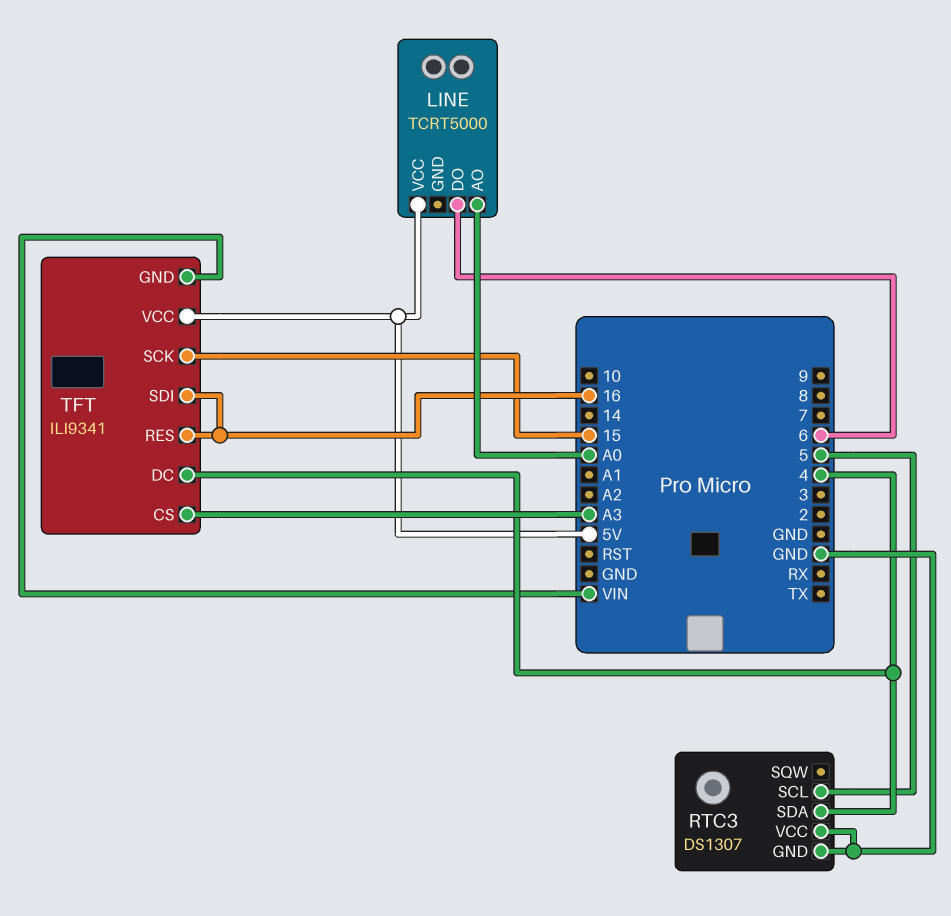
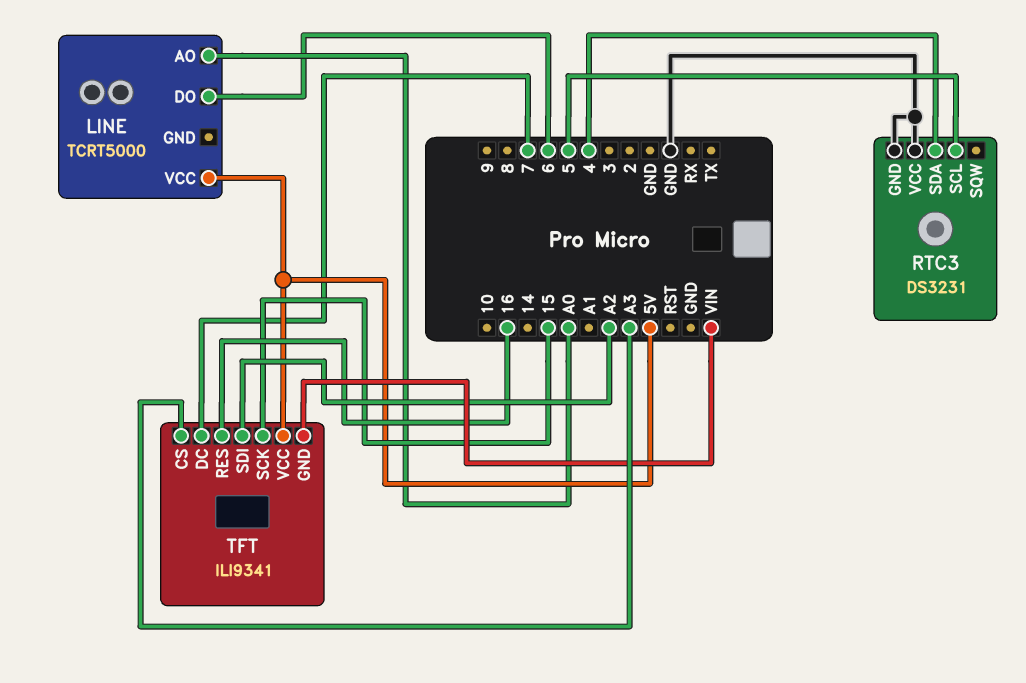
RTC3: DS1307 -> DS3231
TFT pin DC: 4 -> 7
TFT pin SDI: 16 -> A2

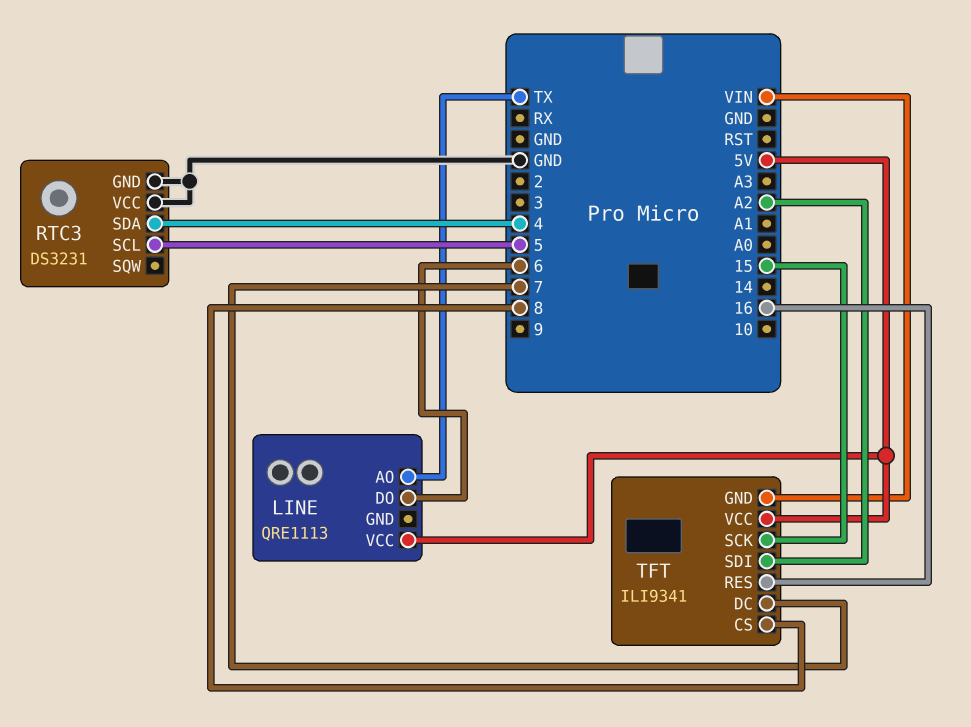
LINE: TCRT5000 -> QRE1113
LINE pin AO: A0 -> TX
TFT pin CS: A3 -> 8

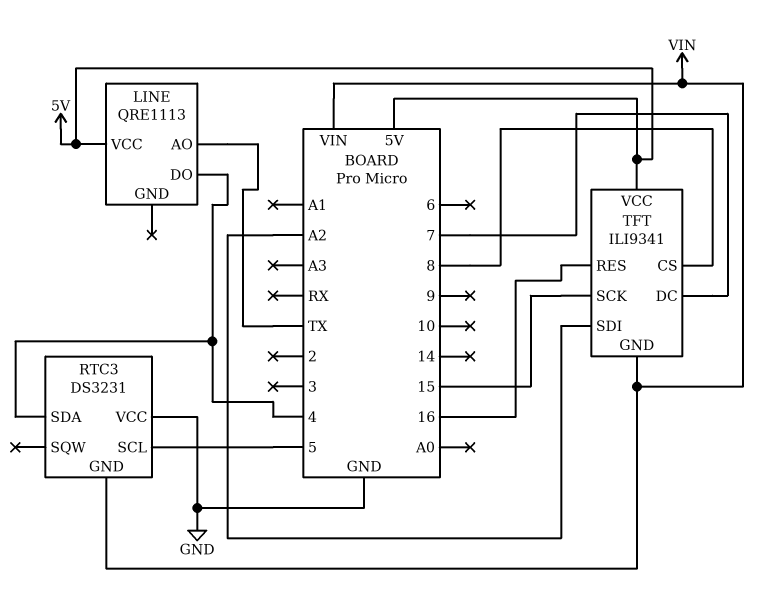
LINE pin DO: 6 -> 4
RTC3 pin GND: GND -> VIN

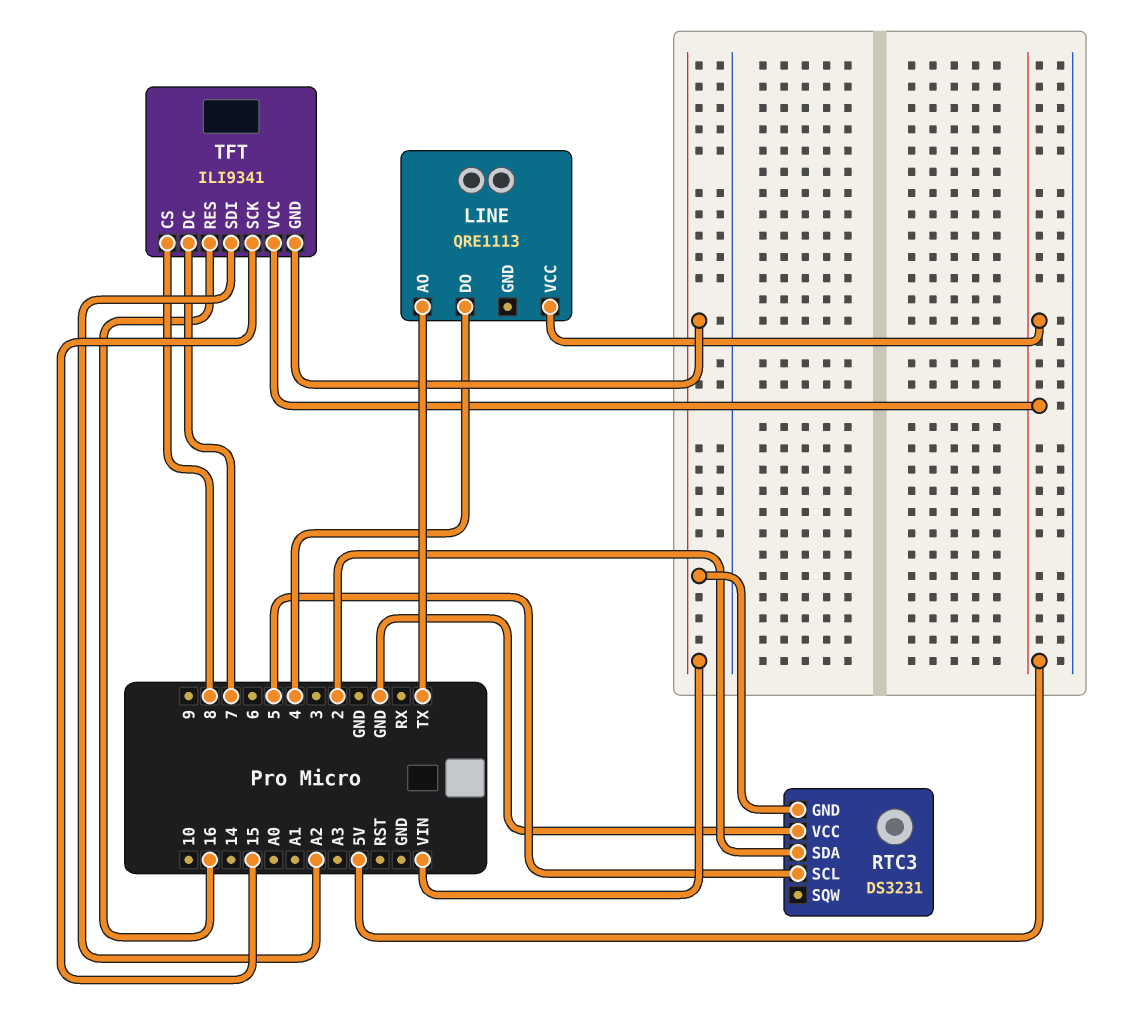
RTC3 pin SDA: 4 -> 2

